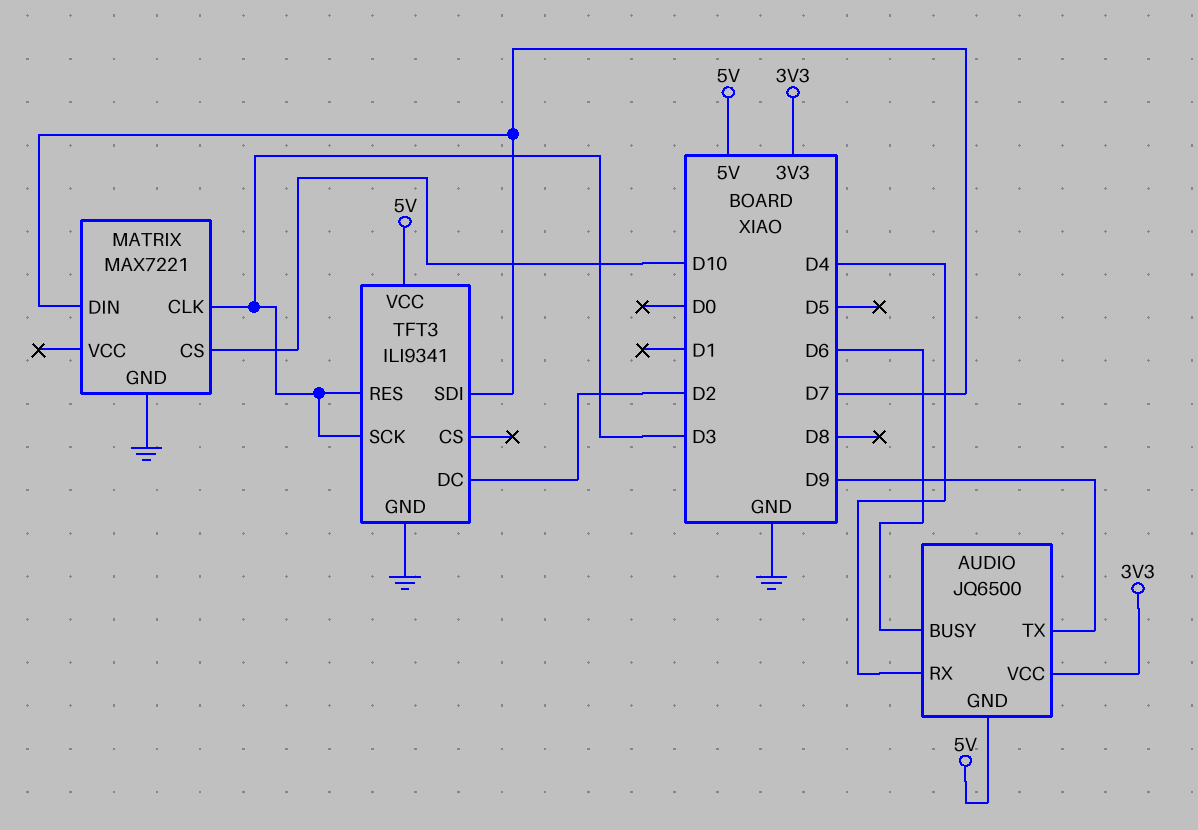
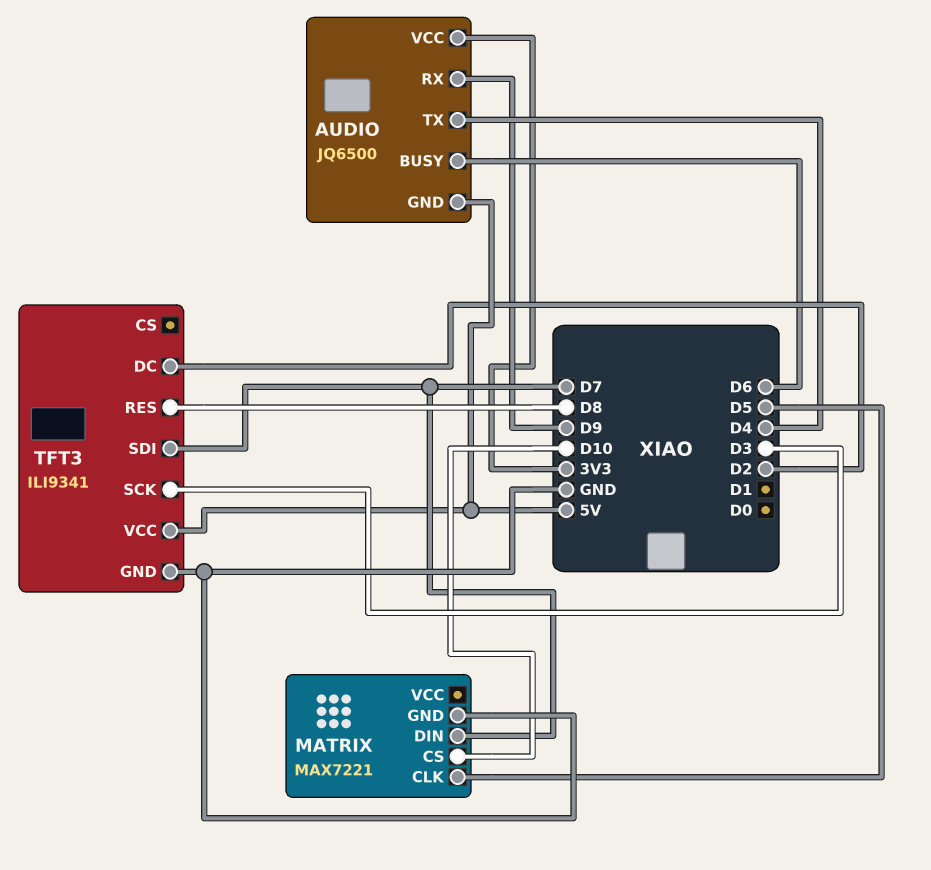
AUDIO pin RX: D4 -> D9
AUDIO pin TX: D9 -> D4
MATRIX pin CLK: D3 -> D5
TFT3 pin RES: D3 -> D8

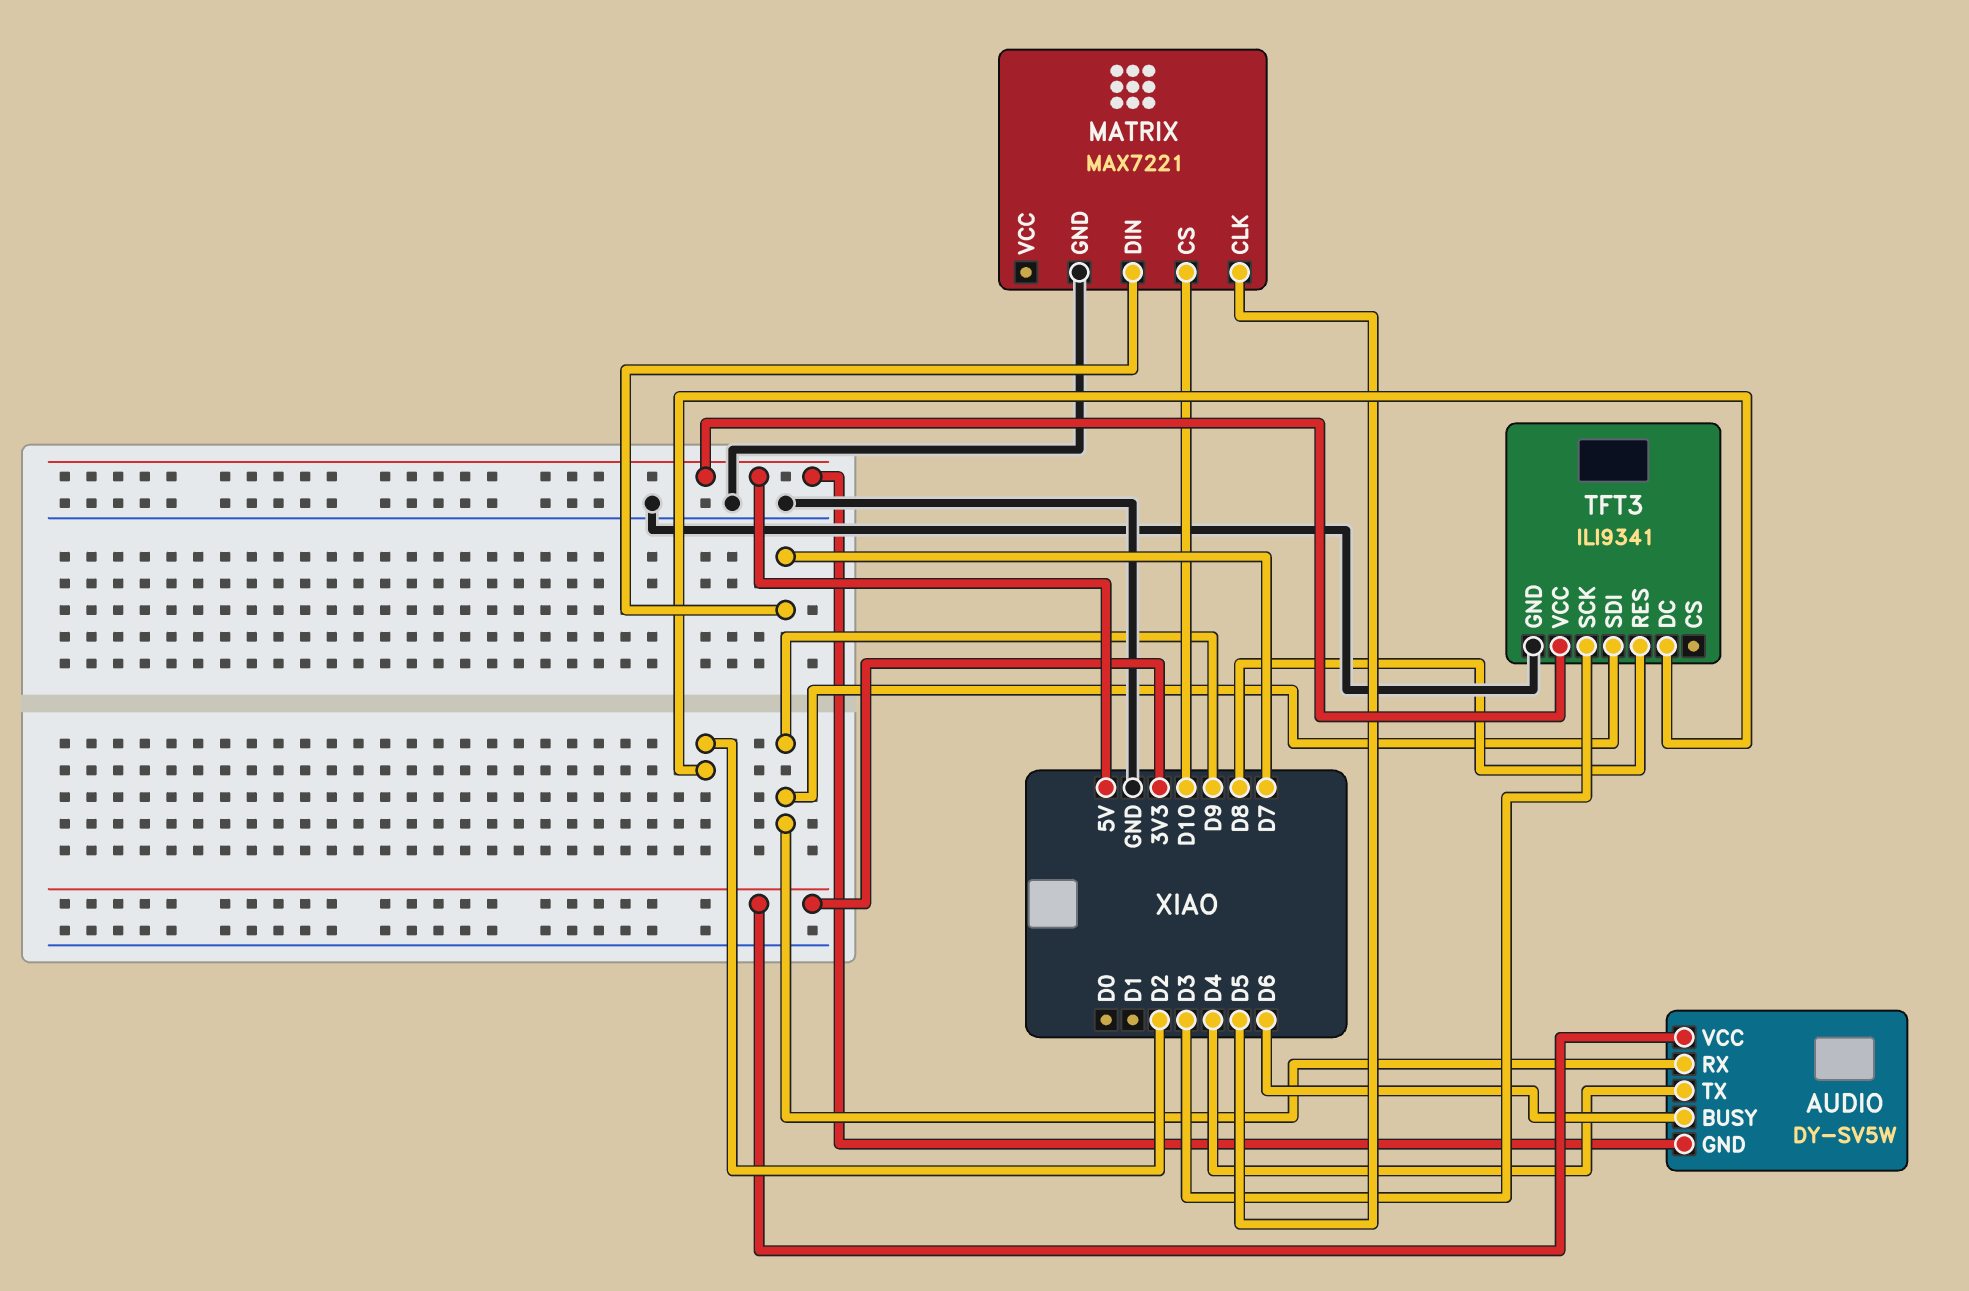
AUDIO: JQ6500 -> DY-SV5W
TFT3 pin SDI: D7 -> D9

